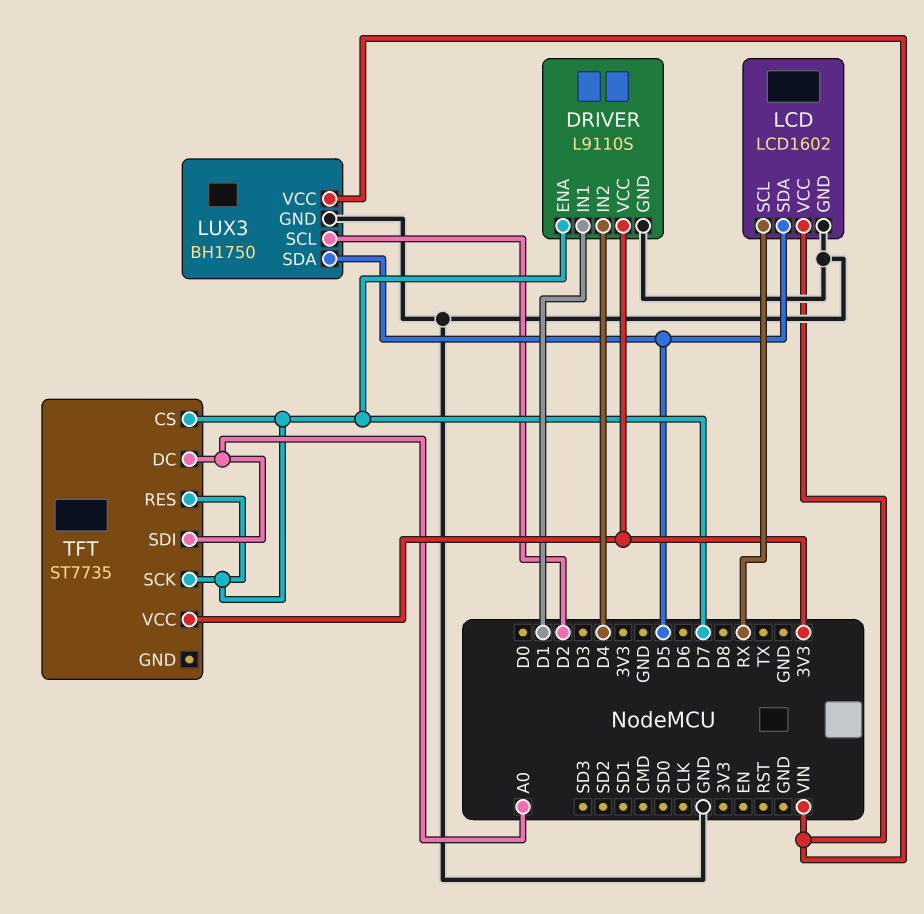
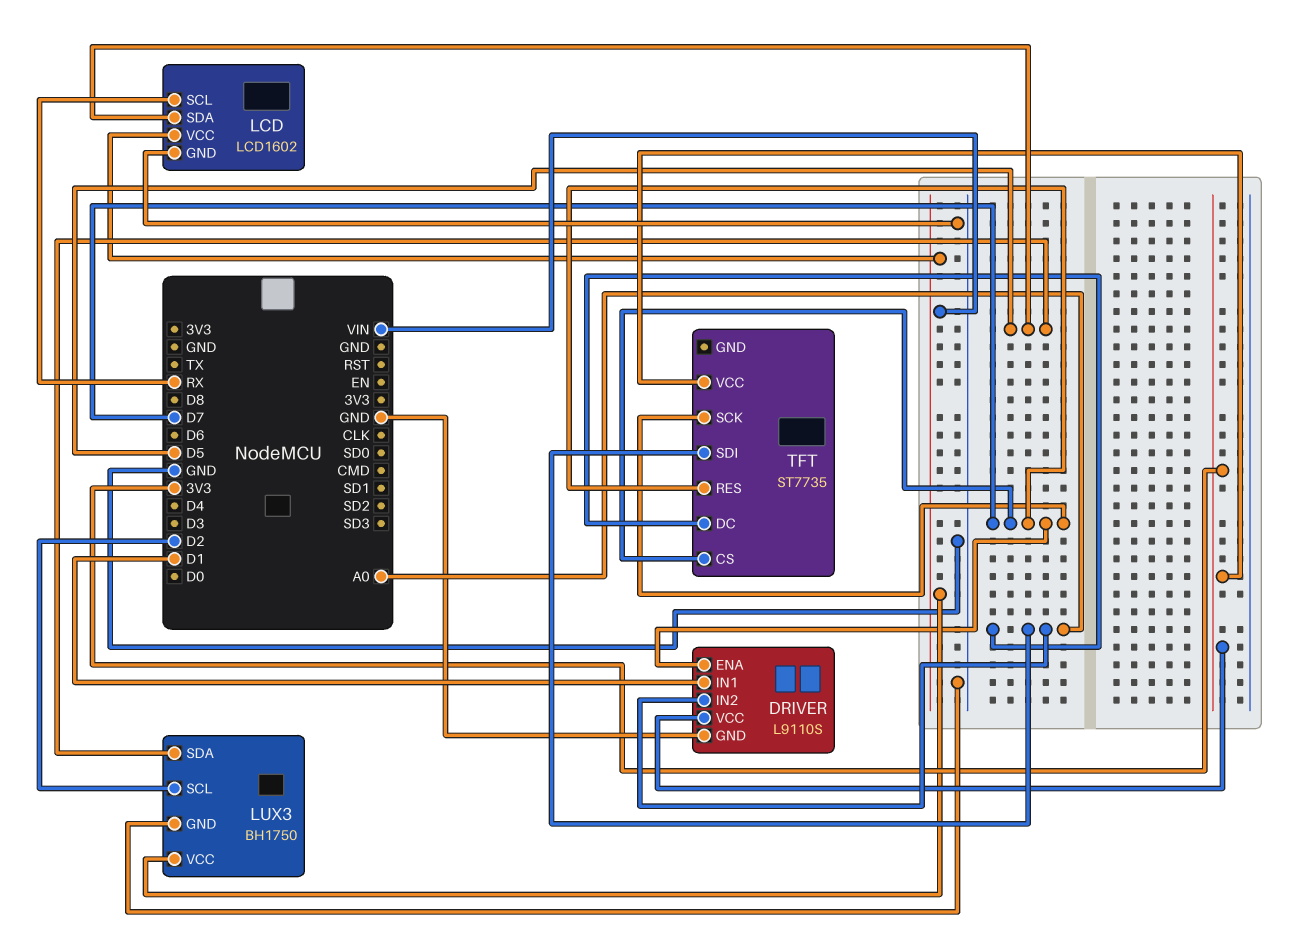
DRIVER pin IN2: D4 -> A0

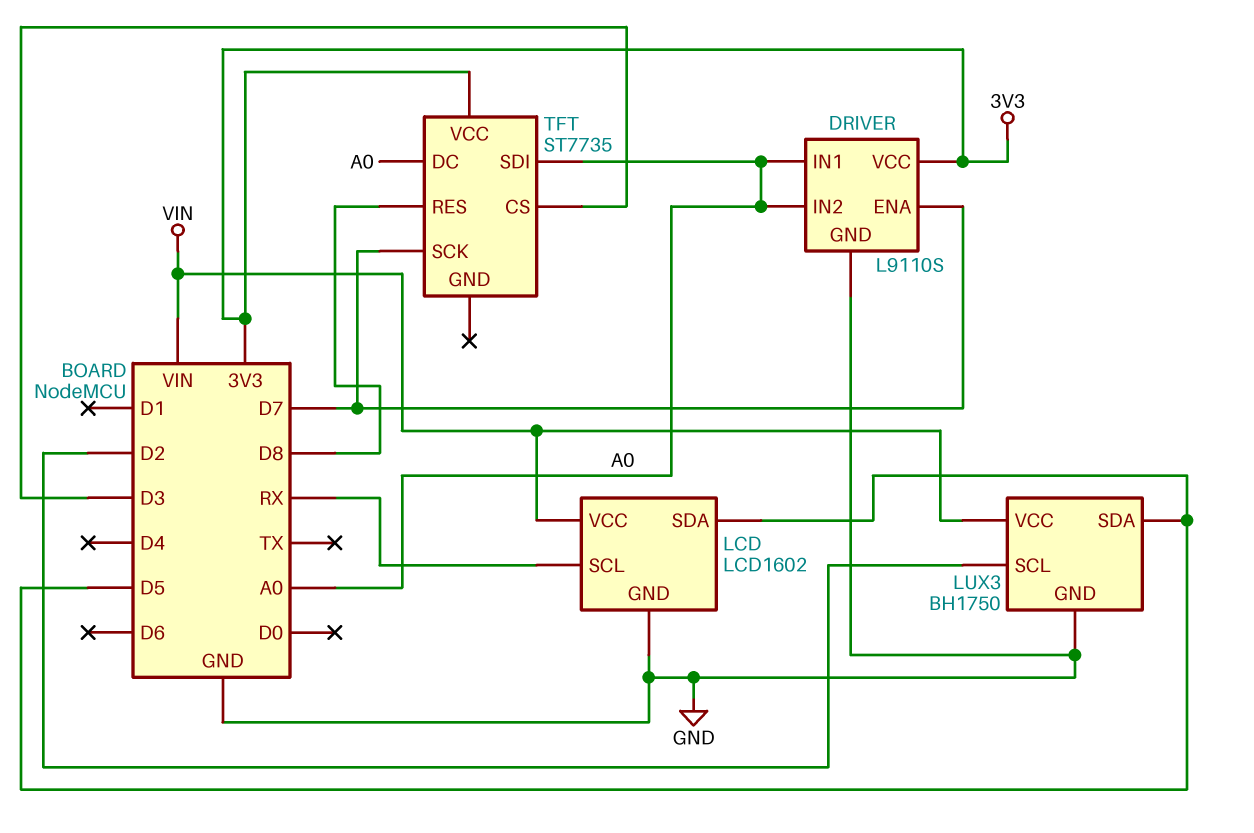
DRIVER pin IN1: D1 -> A0
TFT pin CS: D7 -> D3
TFT pin RES: D7 -> D8

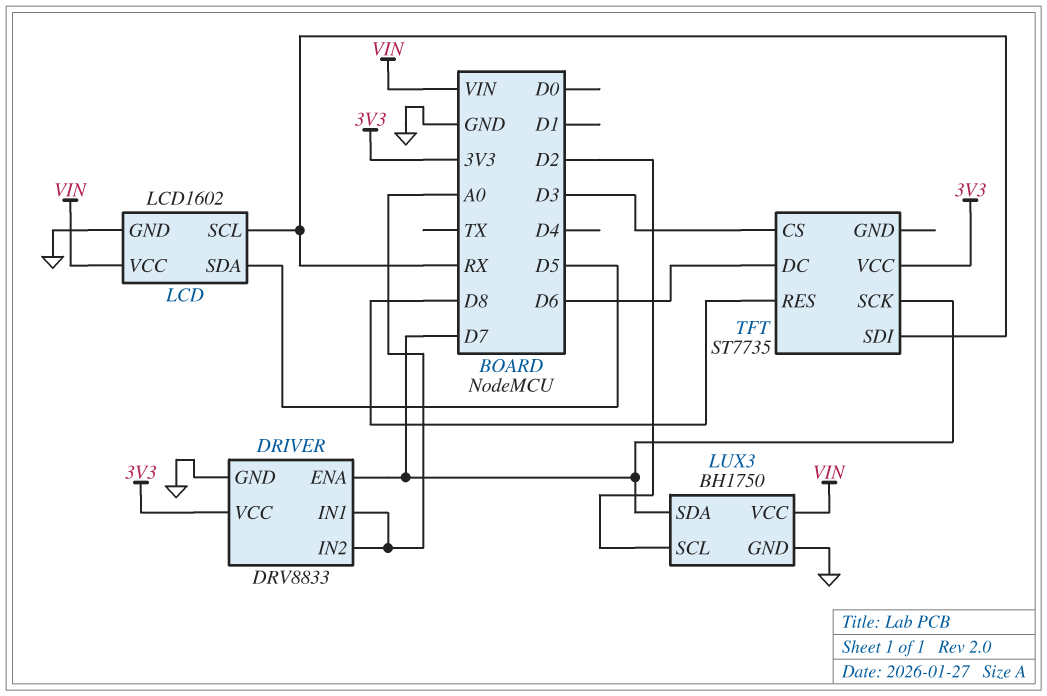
DRIVER: L9110S -> DRV8833
LUX3 pin SDA: D5 -> D7
TFT pin DC: A0 -> D6
TFT pin SDI: A0 -> RX

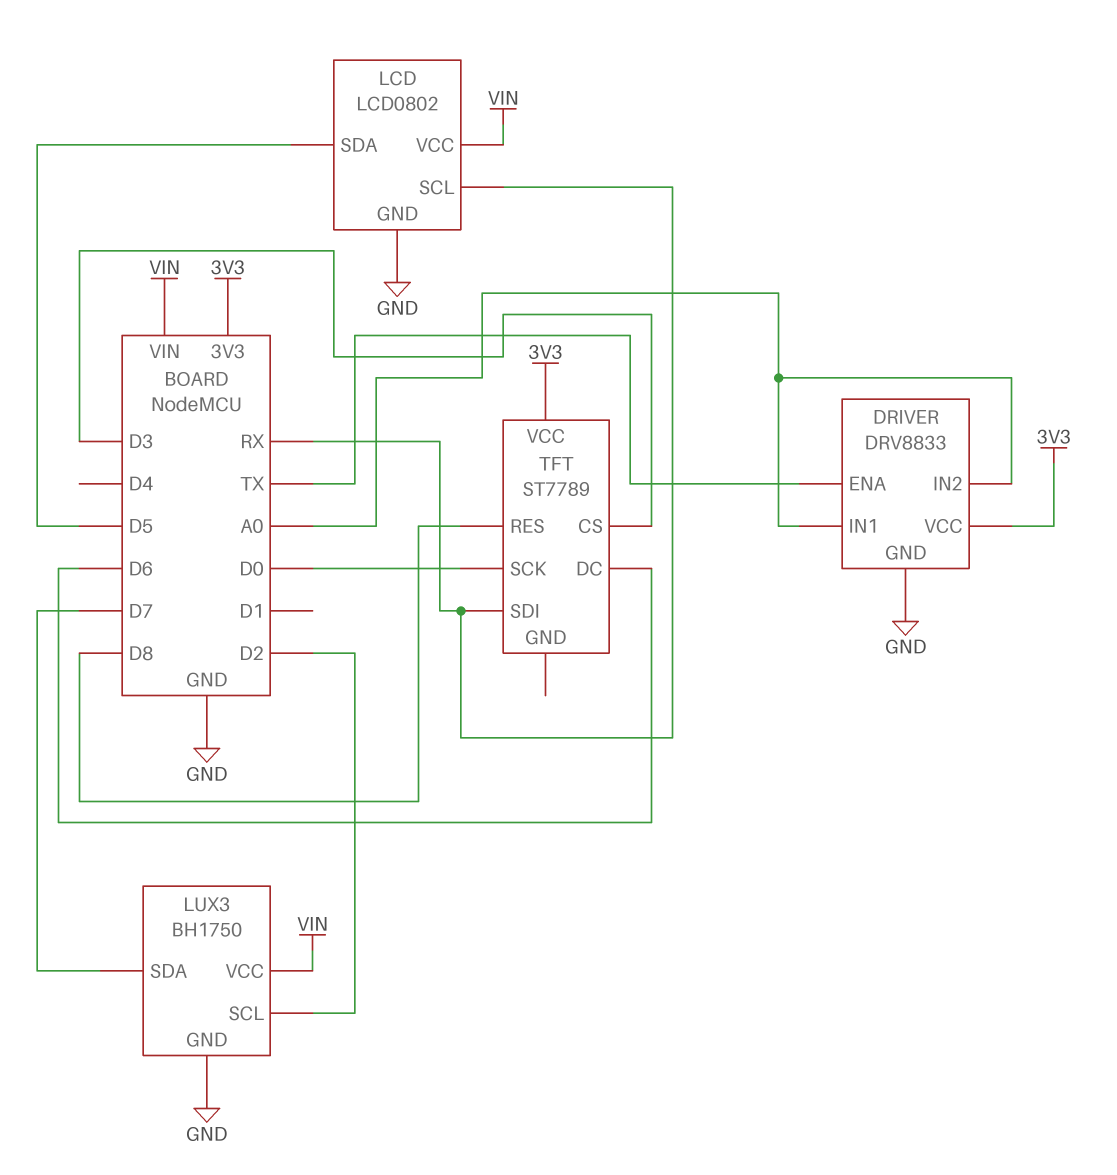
DRIVER pin ENA: D7 -> TX
LCD: LCD1602 -> LCD0802
TFT: ST7735 -> ST7789
TFT pin SCK: D7 -> D0

